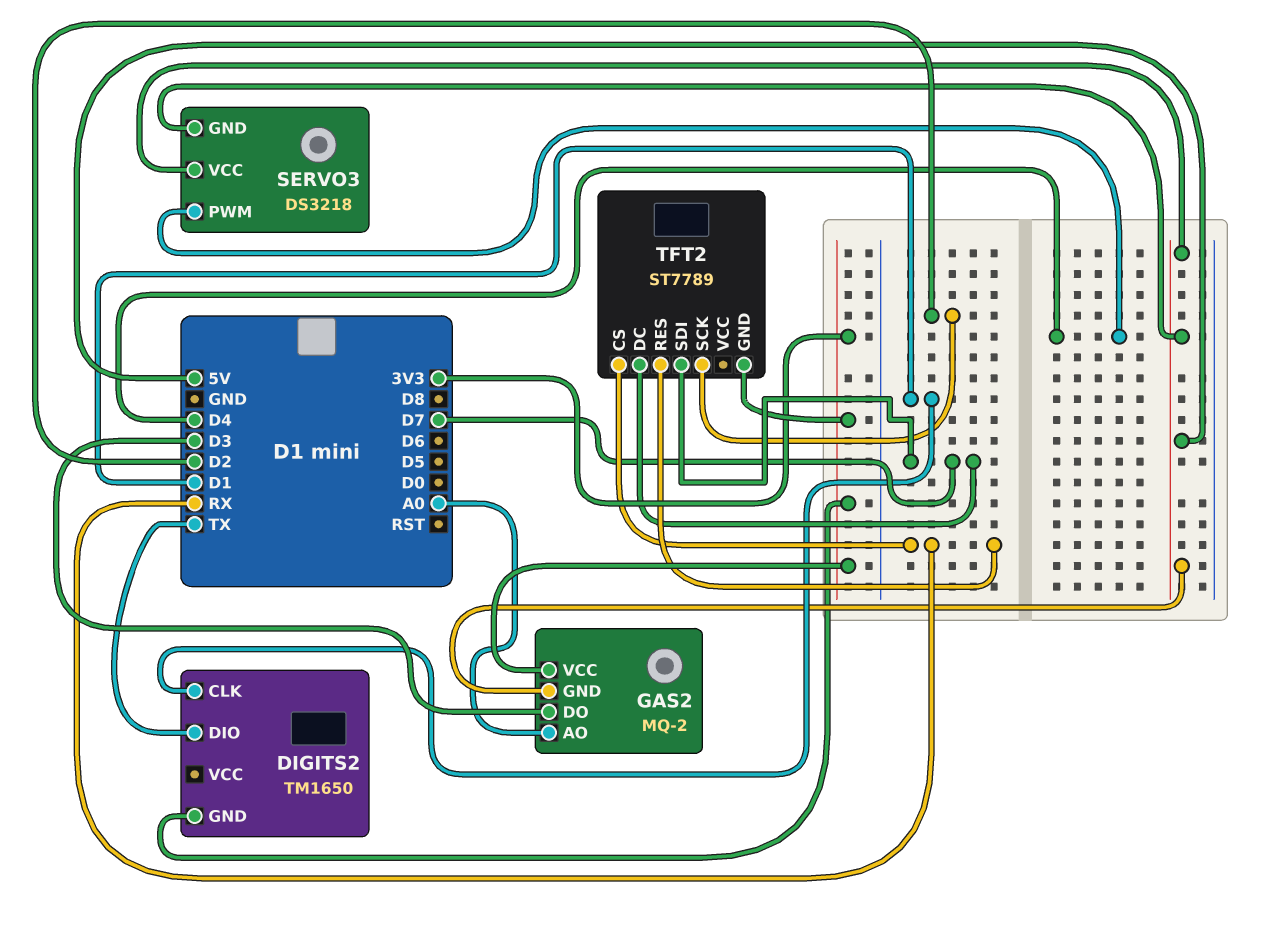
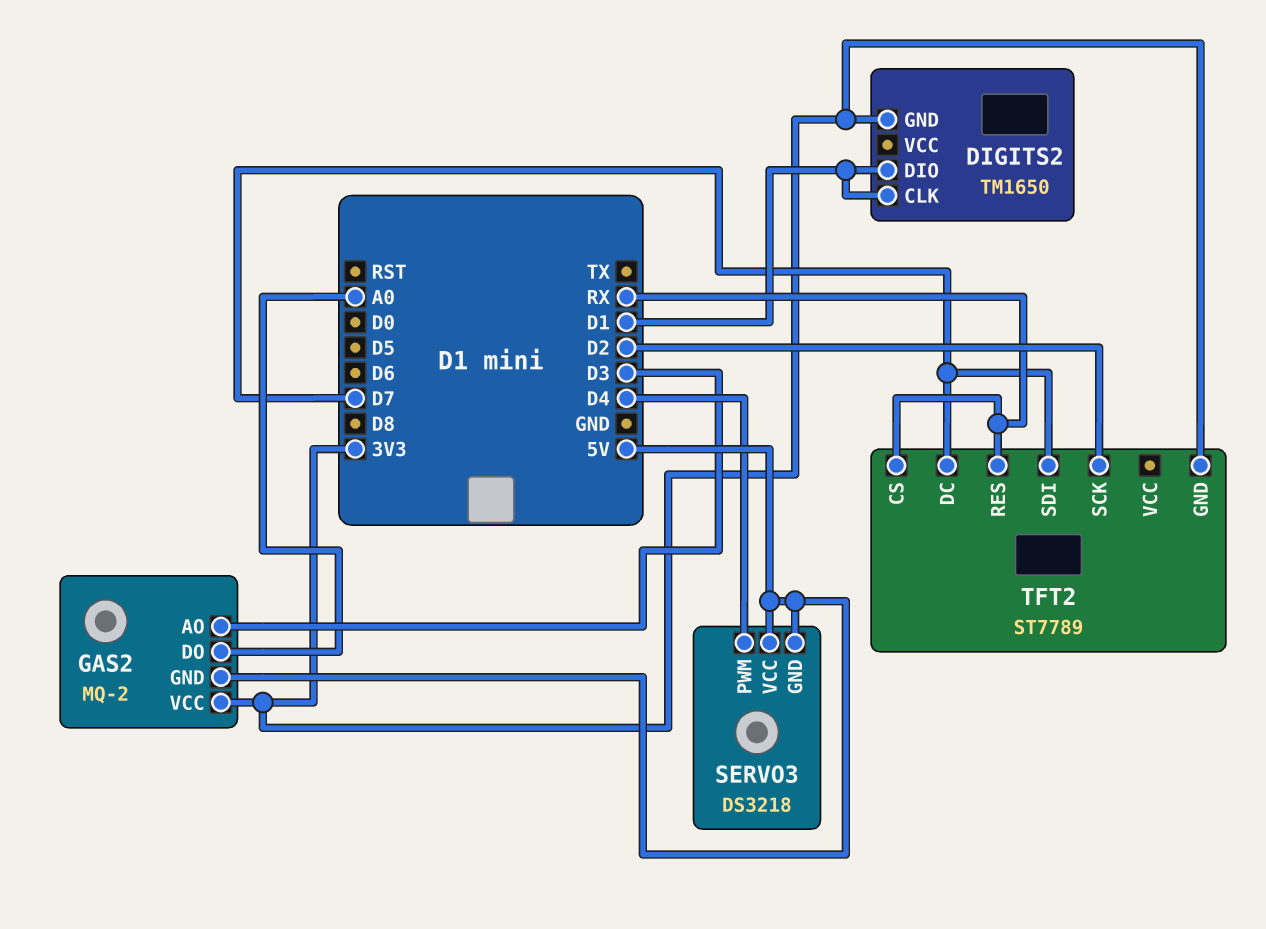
DIGITS2 pin DIO: TX -> D1
GAS2 pin AO: A0 -> D3
GAS2 pin DO: D3 -> A0

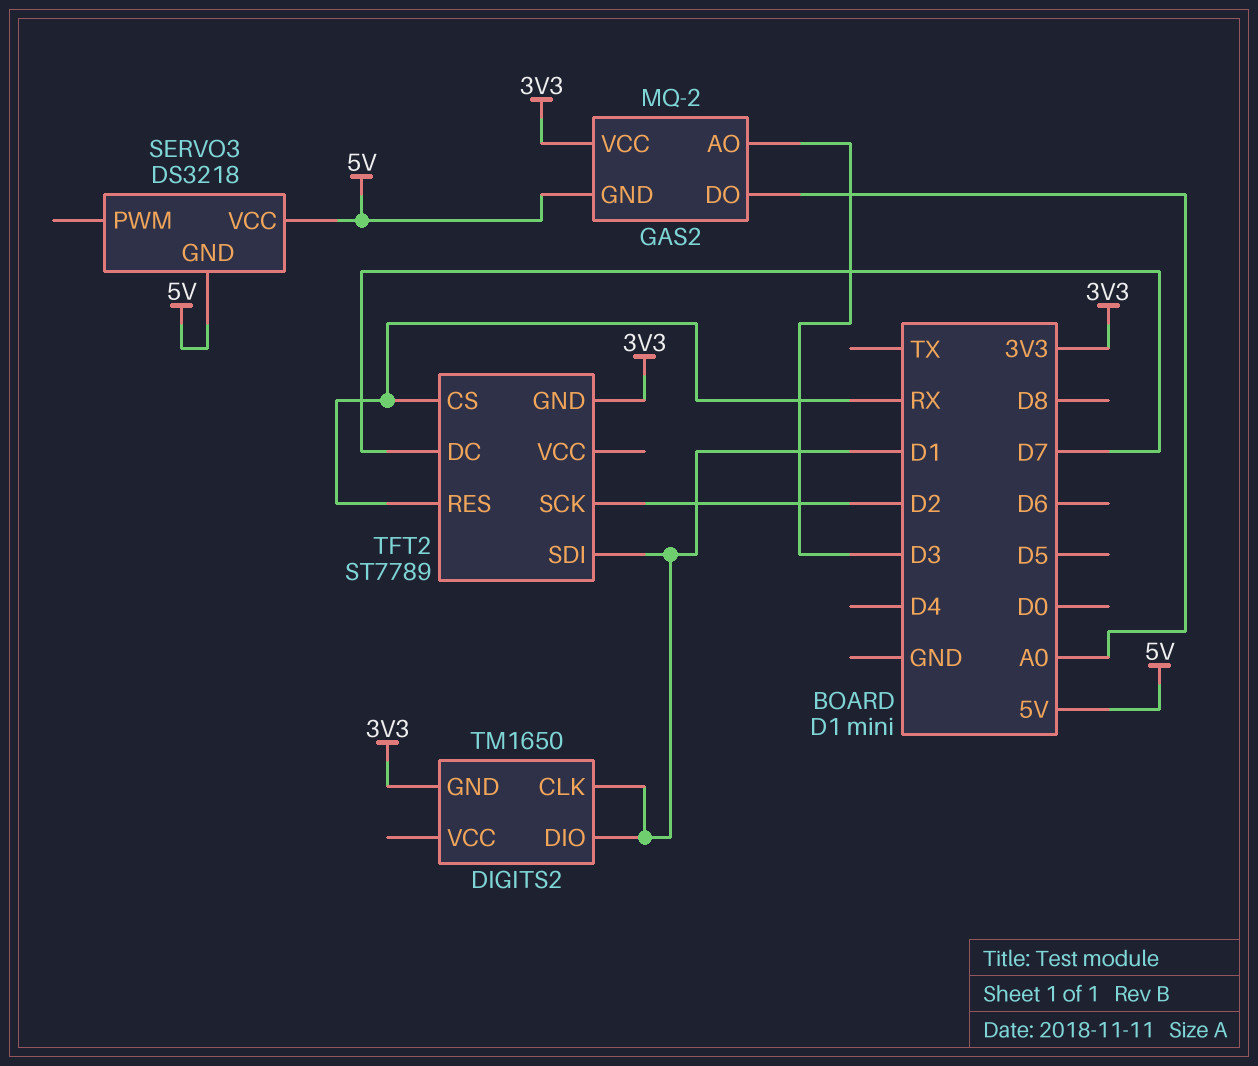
SERVO3 pin PWM: D4 -> none
TFT2 pin SDI: D7 -> D1

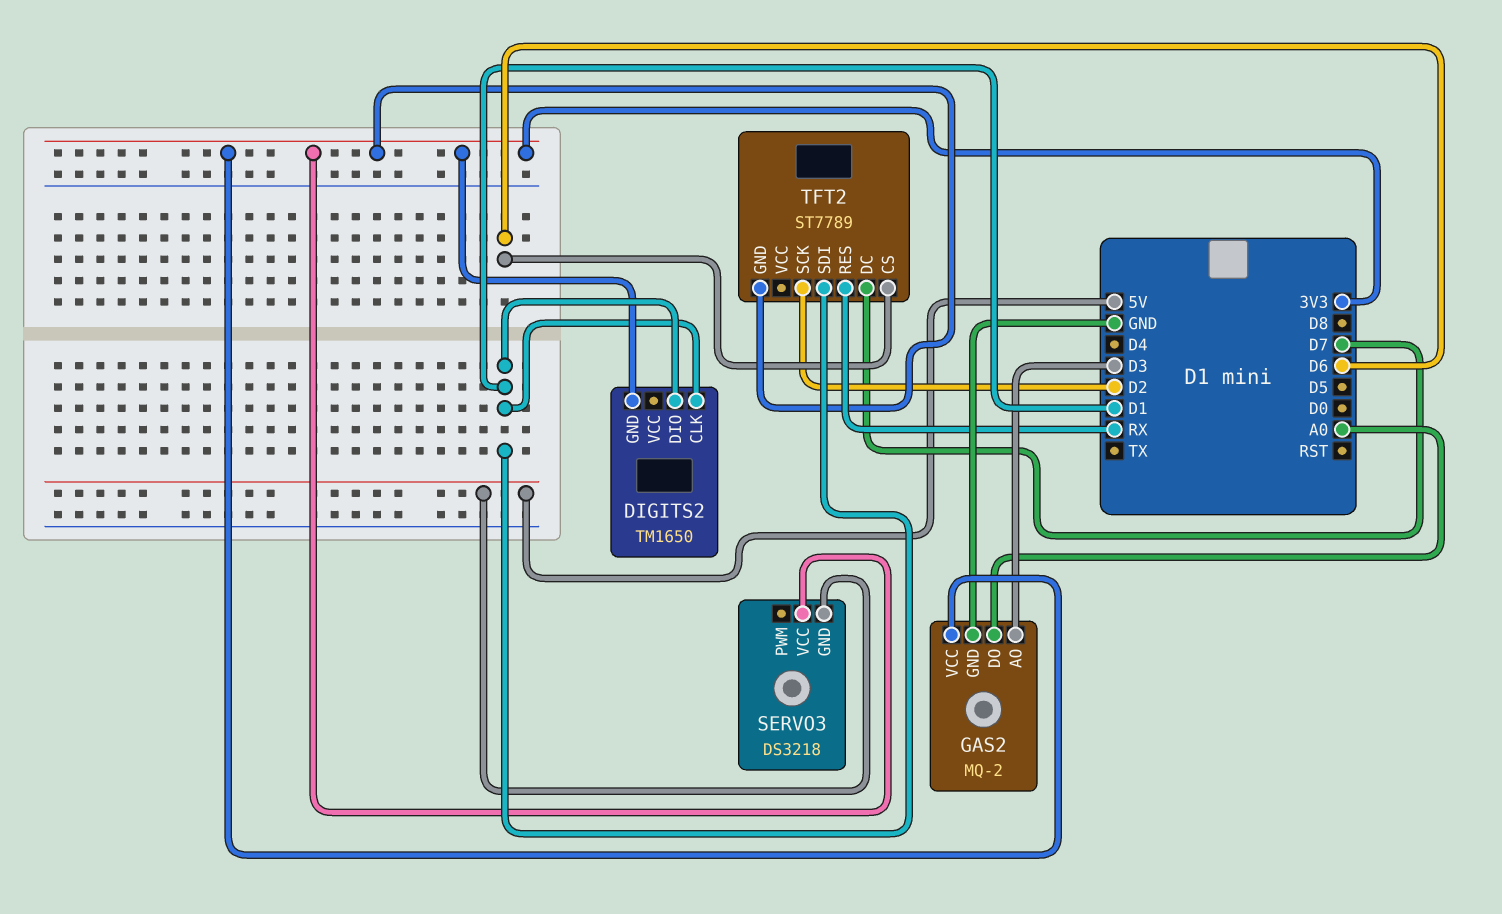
GAS2 pin GND: 5V -> GND
SERVO3 pin VCC: 5V -> 3V3
TFT2 pin CS: RX -> D6

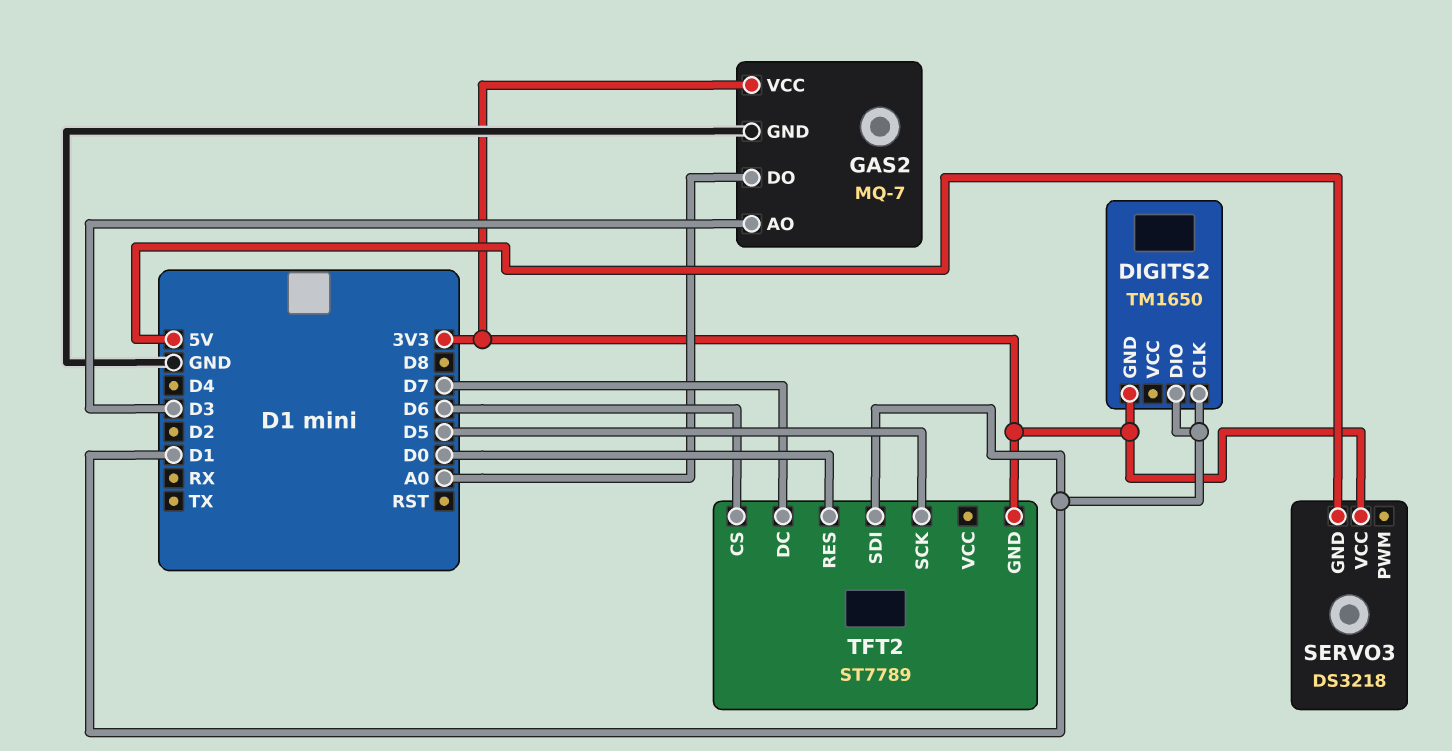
GAS2: MQ-2 -> MQ-7
TFT2 pin RES: RX -> D0
TFT2 pin SCK: D2 -> D5

